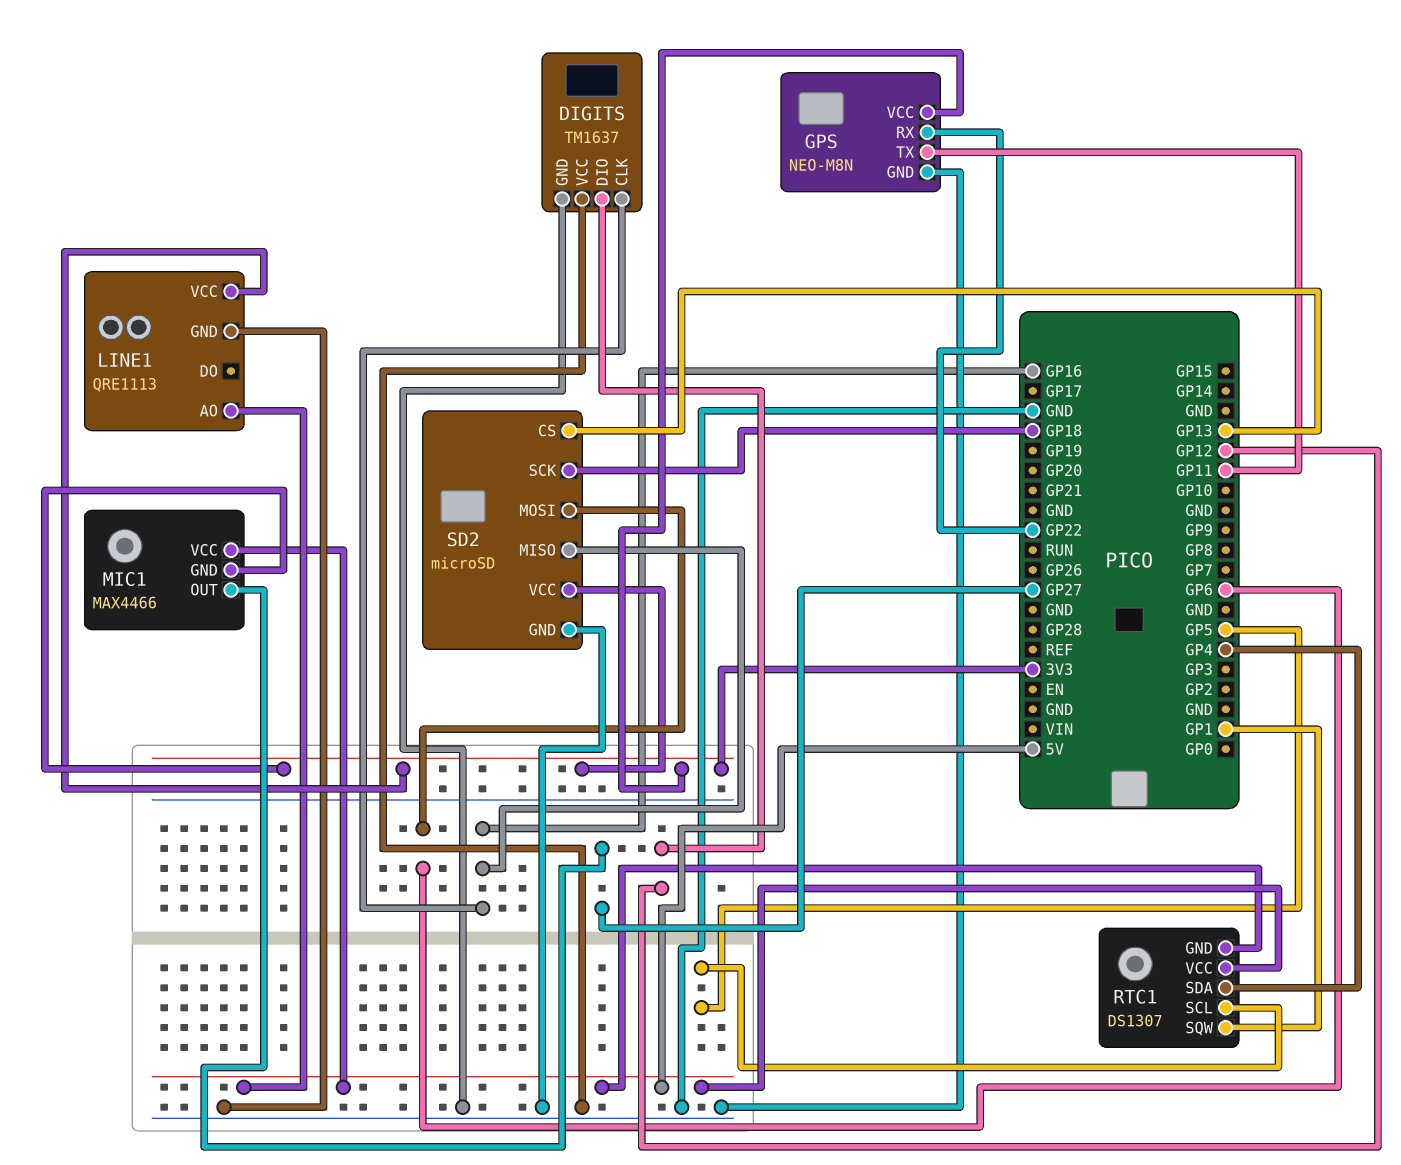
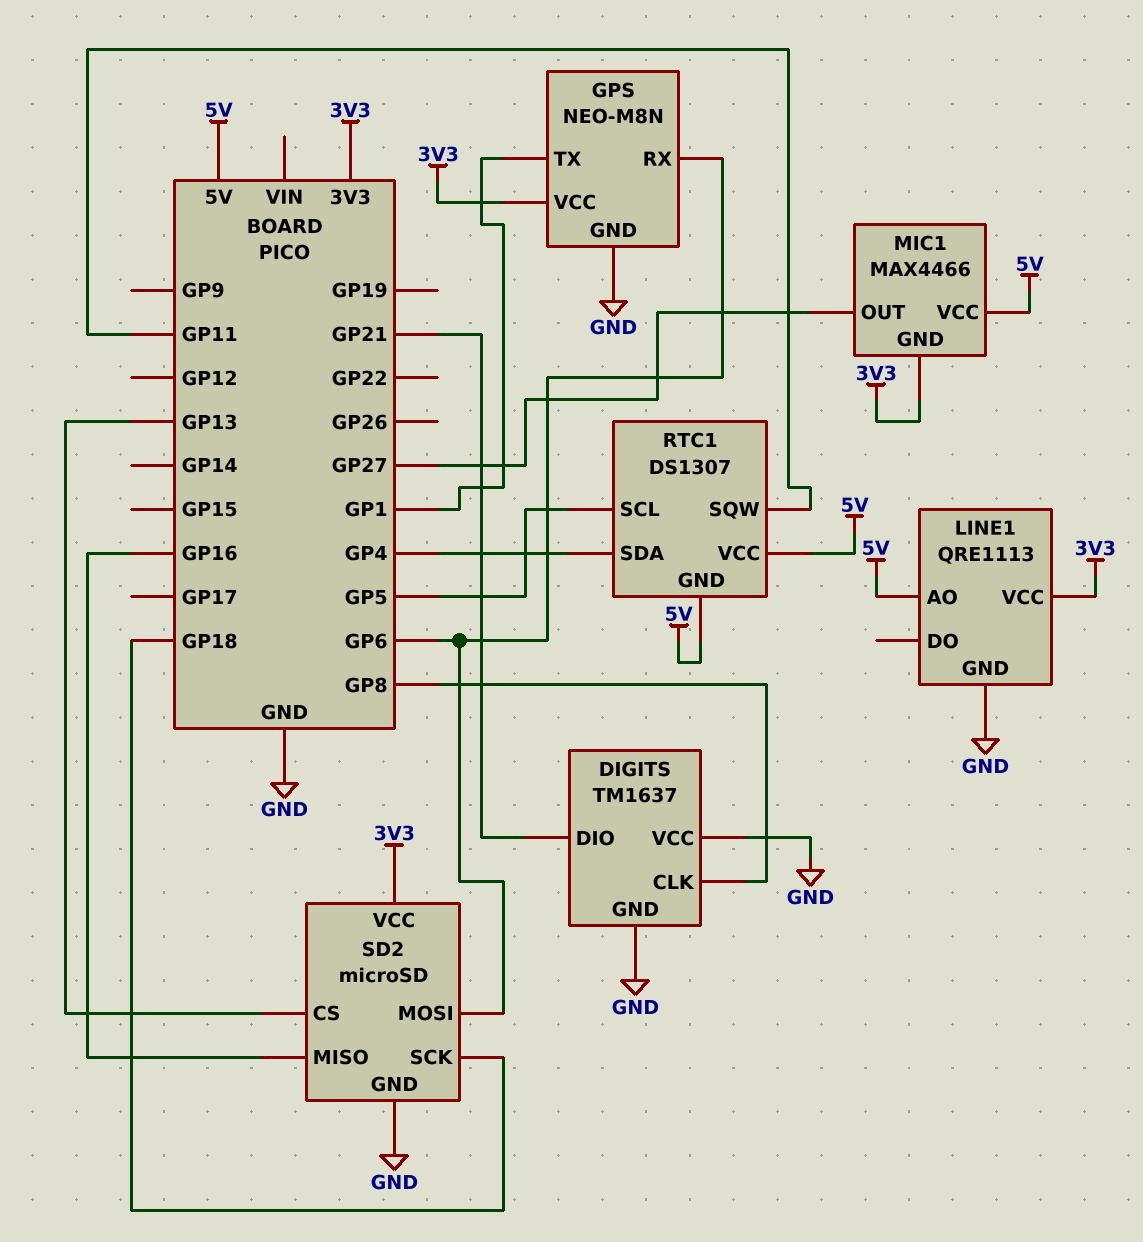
DIGITS pin CLK: GP16 -> GP8
DIGITS pin DIO: GP12 -> GP21
GPS pin RX: GP22 -> GP6
GPS pin TX: GP11 -> GP1
RTC1 pin SQW: GP1 -> GP11

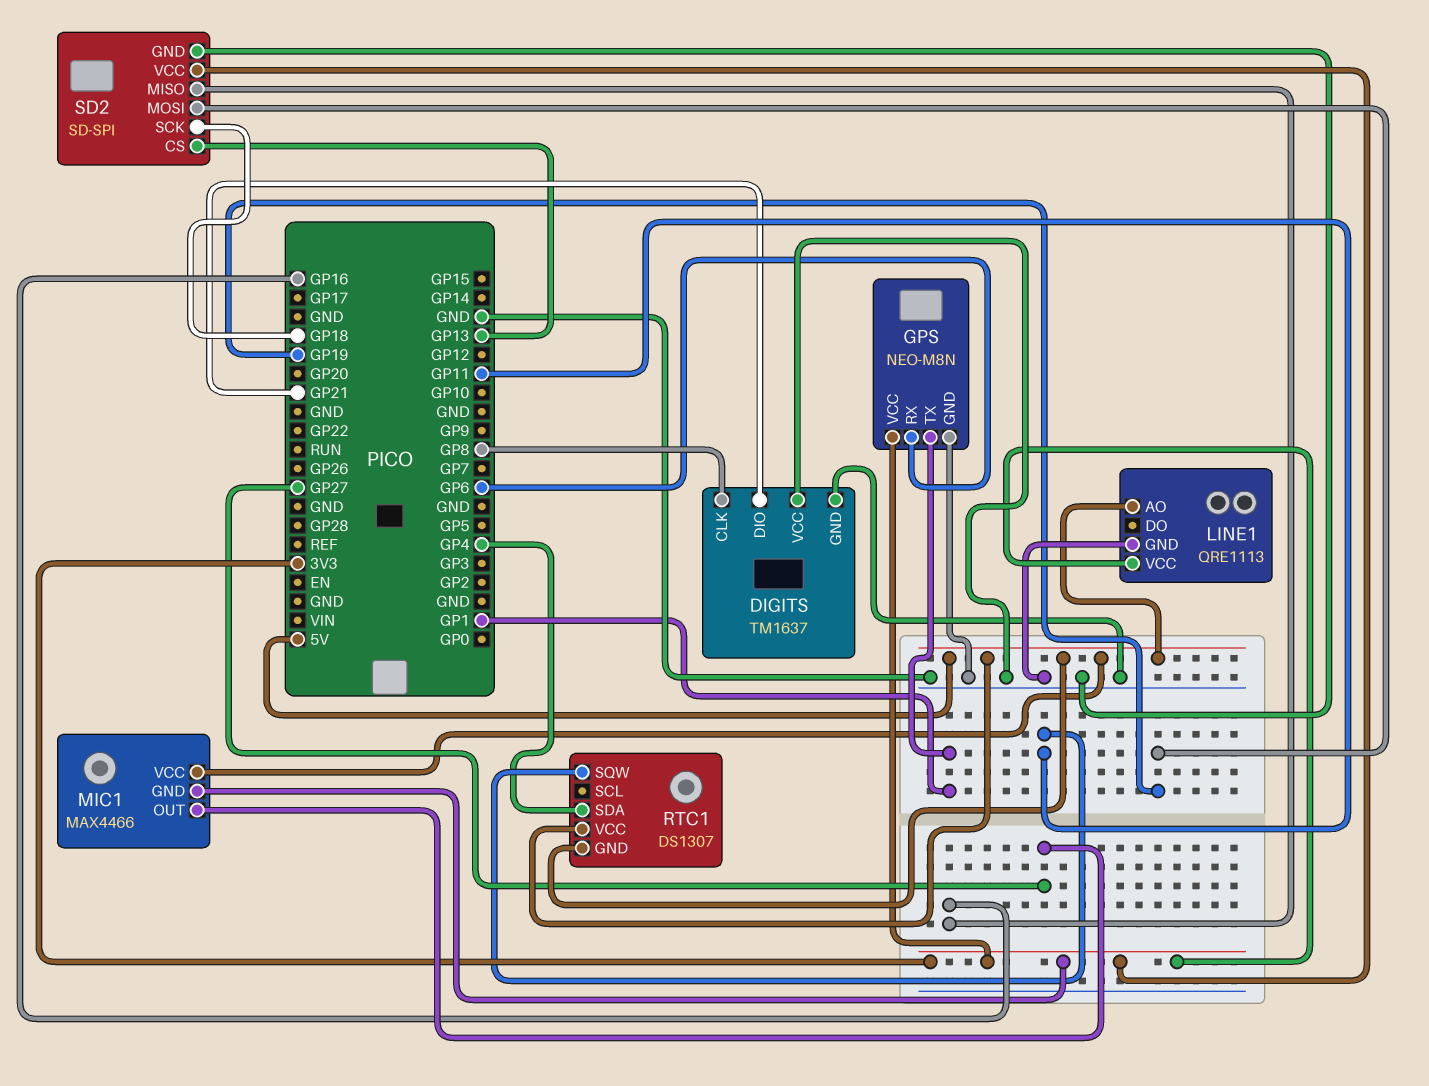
RTC1 pin SCL: GP5 -> none
SD2: microSD -> SD-SPI
SD2 pin MOSI: GP6 -> GP19

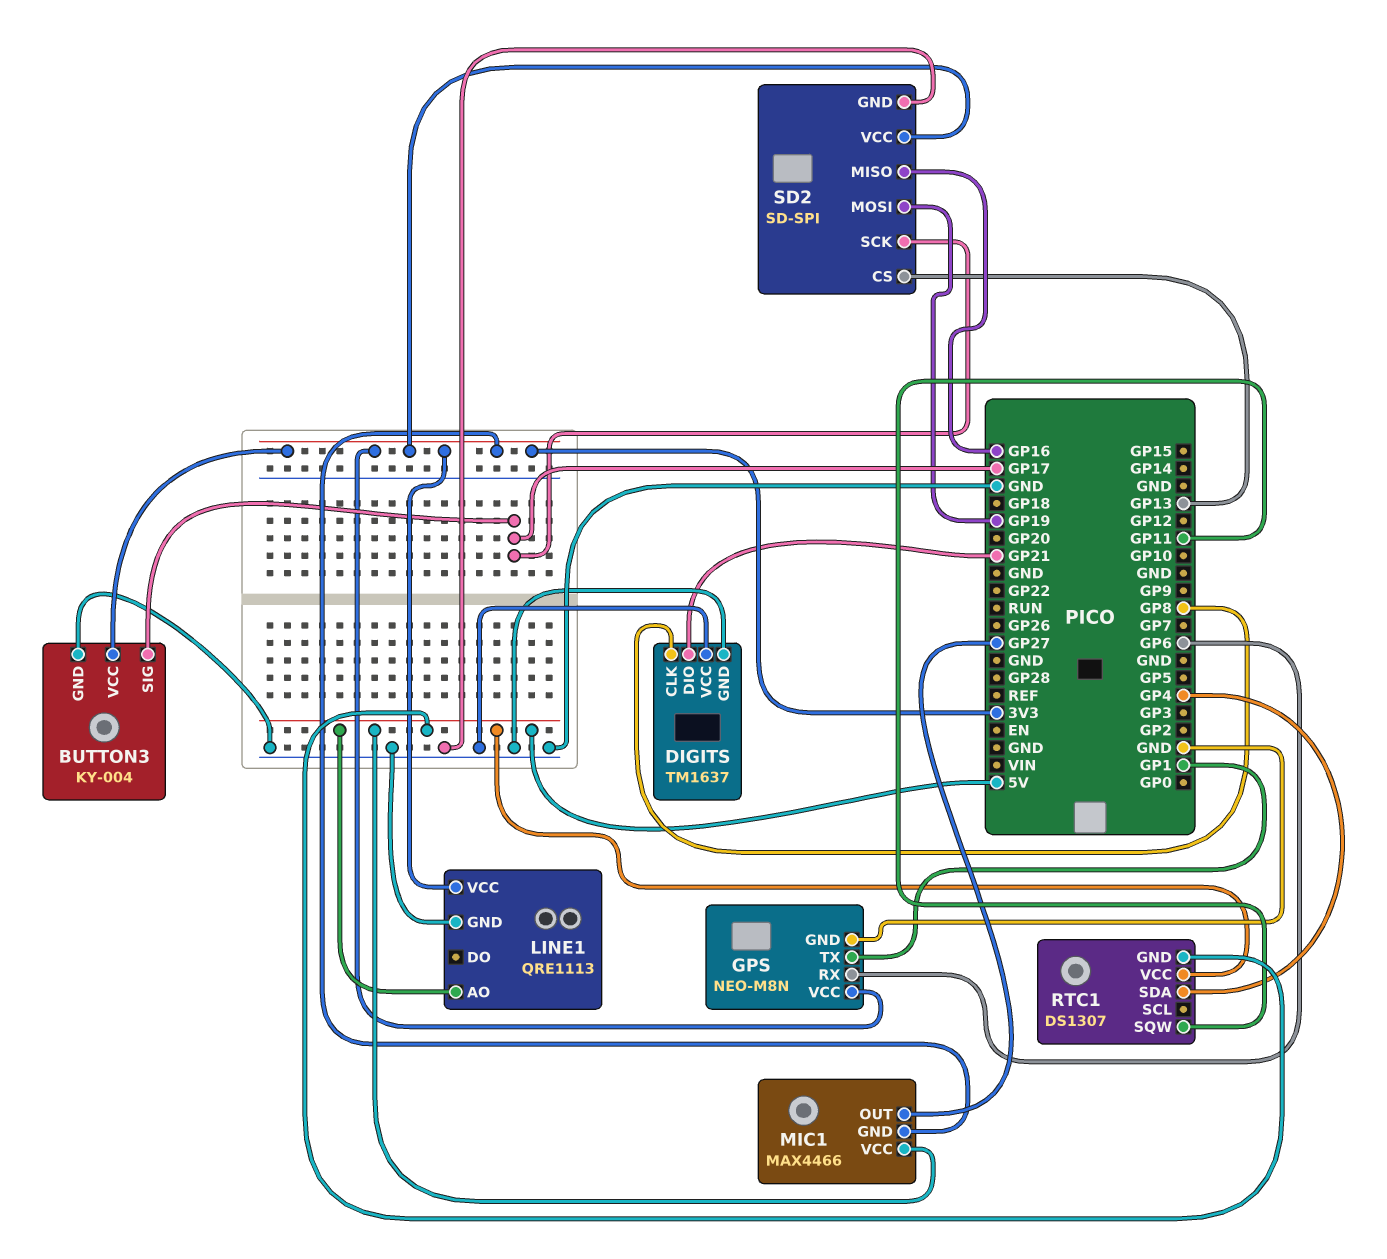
BUTTON3: none -> KY-004
BUTTON3 pin GND: none -> GND
BUTTON3 pin SIG: none -> GP17
BUTTON3 pin VCC: none -> 3V3
SD2 pin SCK: GP18 -> GP17

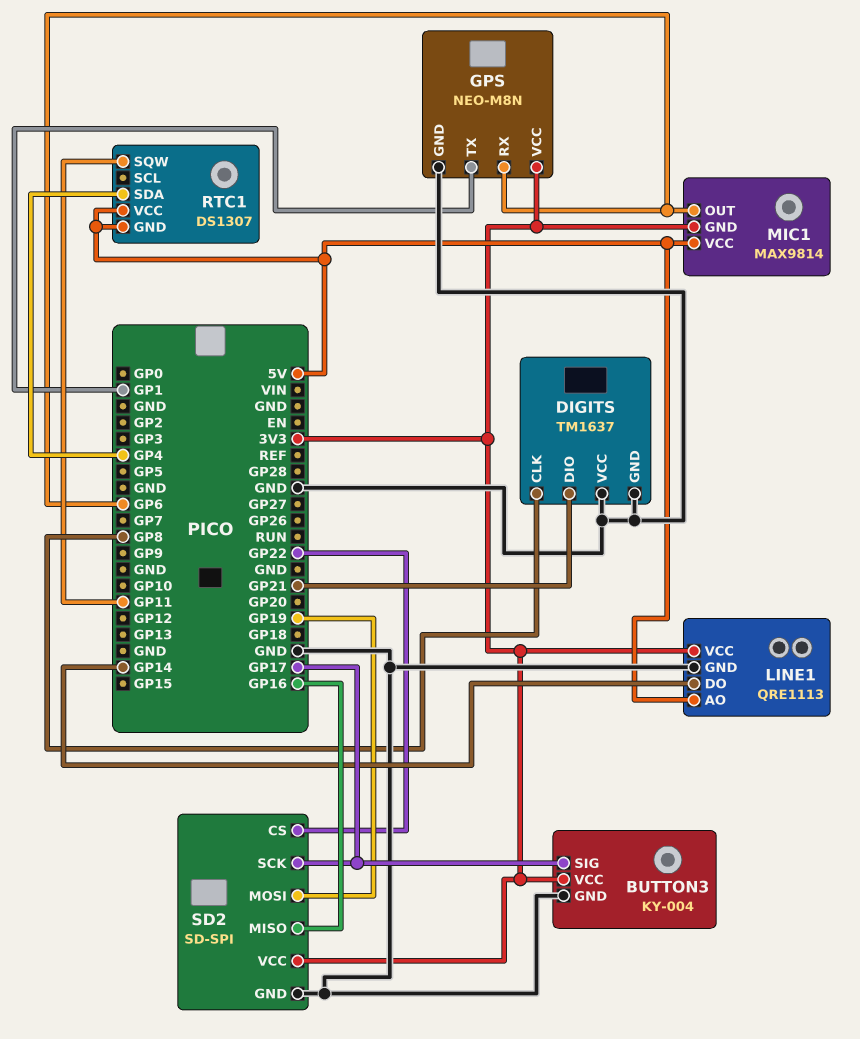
LINE1 pin DO: none -> GP14
MIC1: MAX4466 -> MAX9814
MIC1 pin OUT: GP27 -> GP6
SD2 pin CS: GP13 -> GP22

